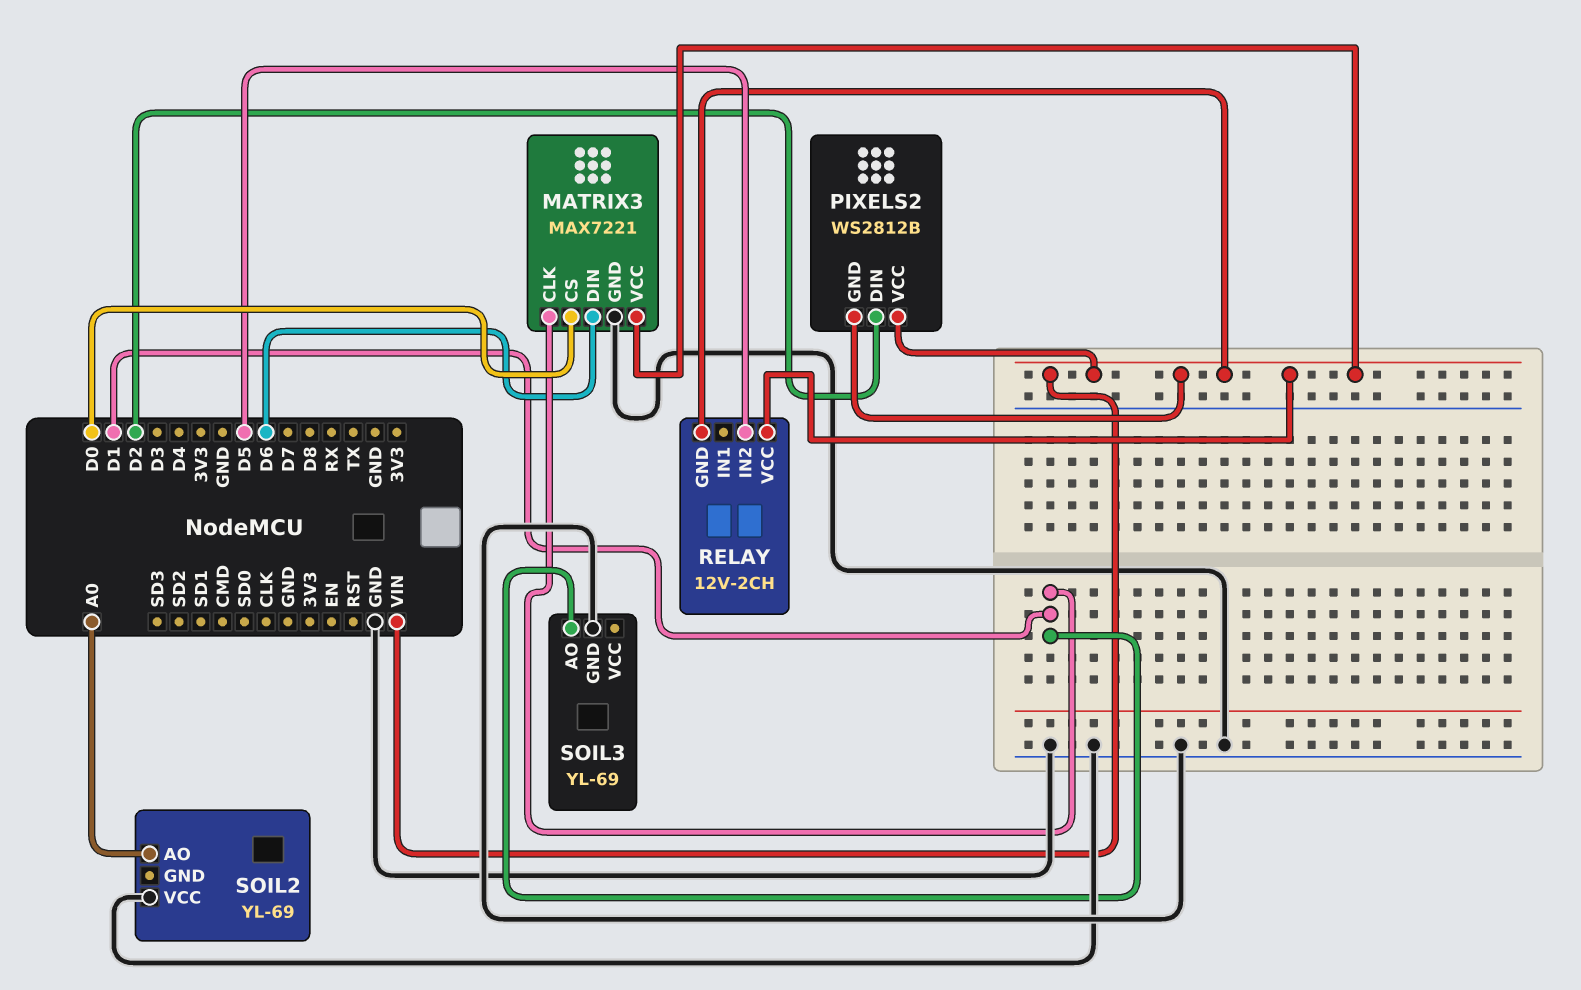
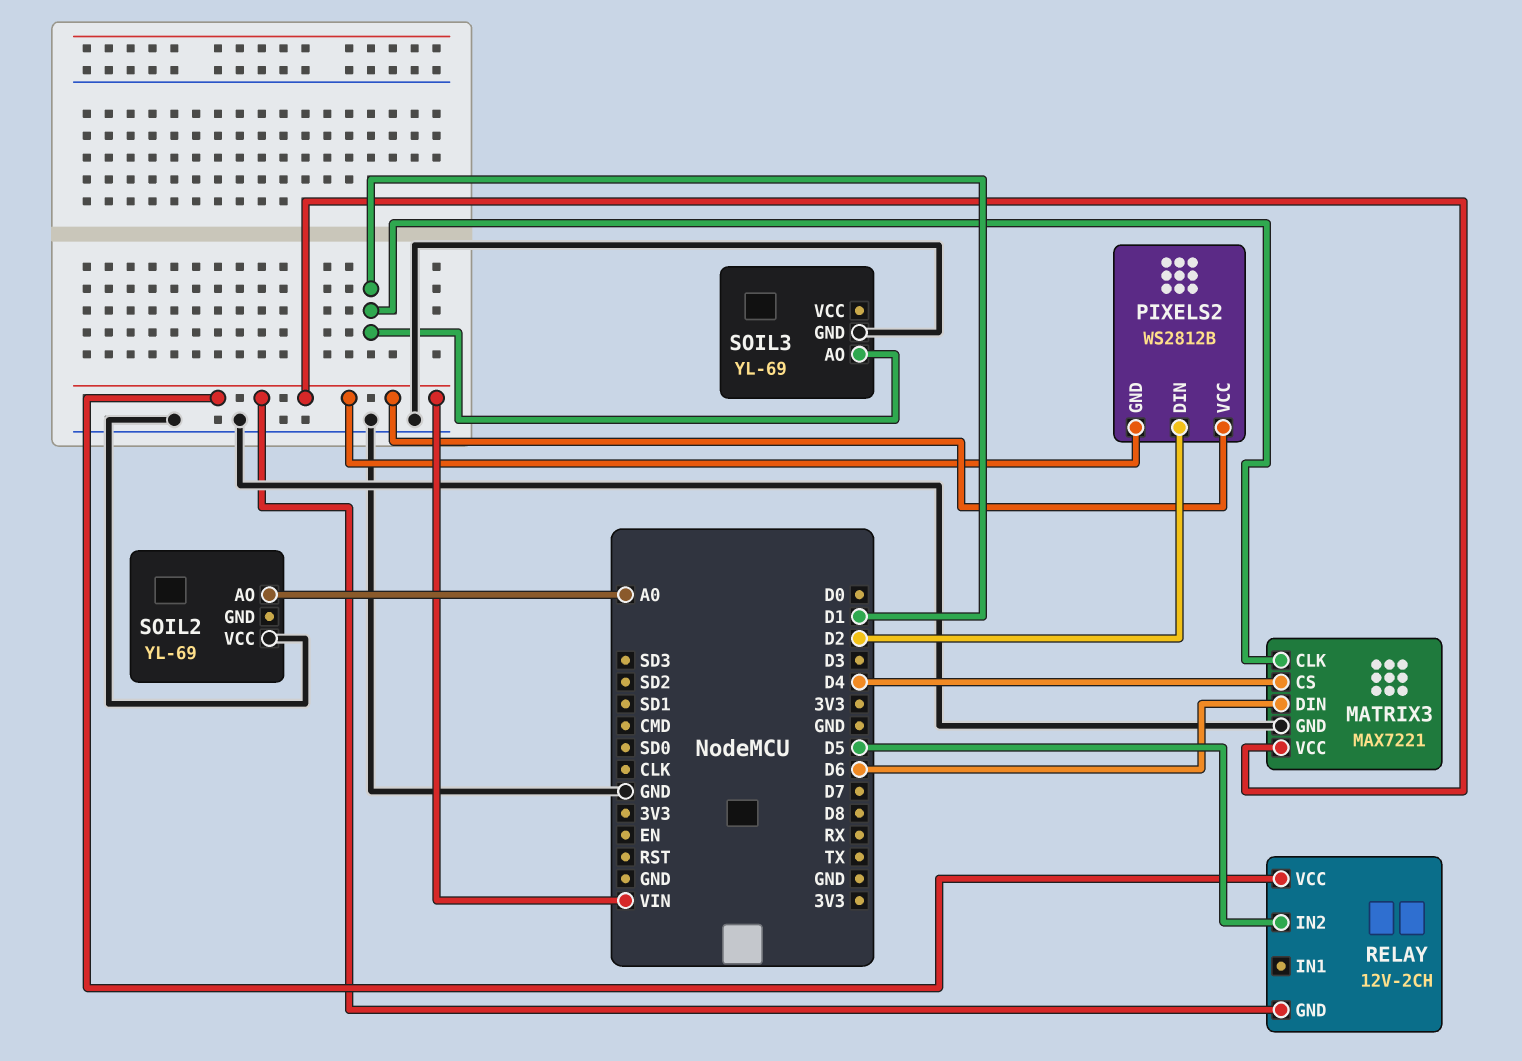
MATRIX3 pin CS: D0 -> D4

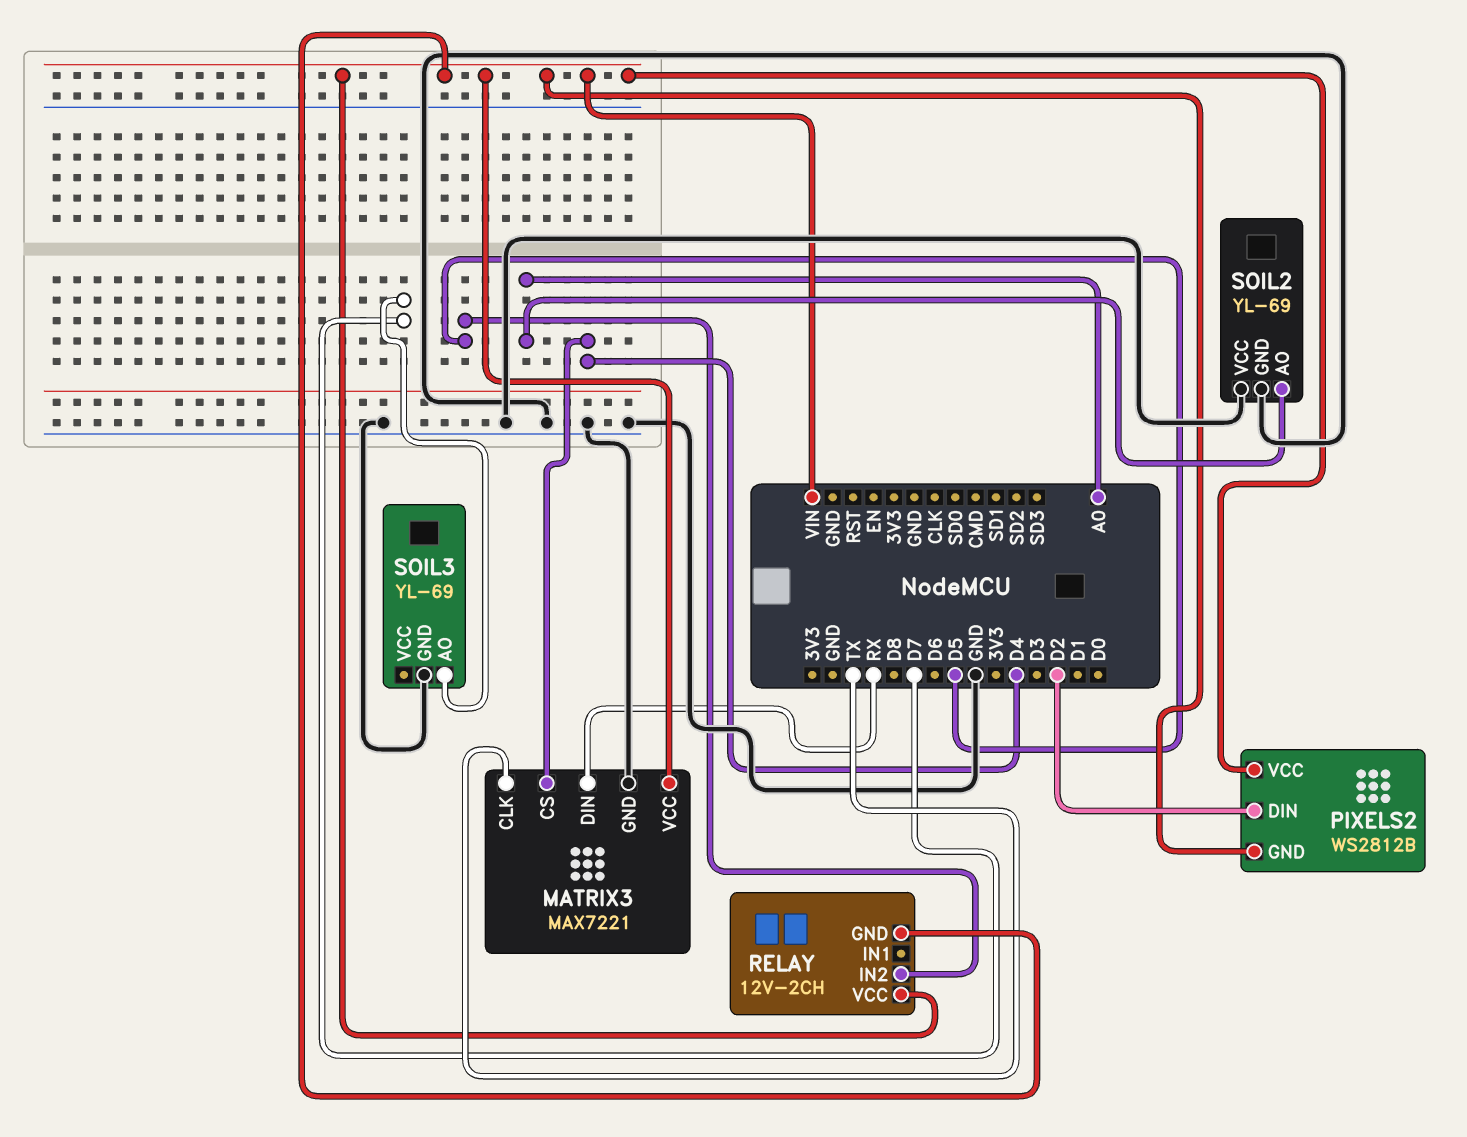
MATRIX3 pin CLK: D1 -> TX
MATRIX3 pin DIN: D6 -> RX
SOIL2 pin GND: none -> GND
SOIL3 pin AO: D1 -> D7

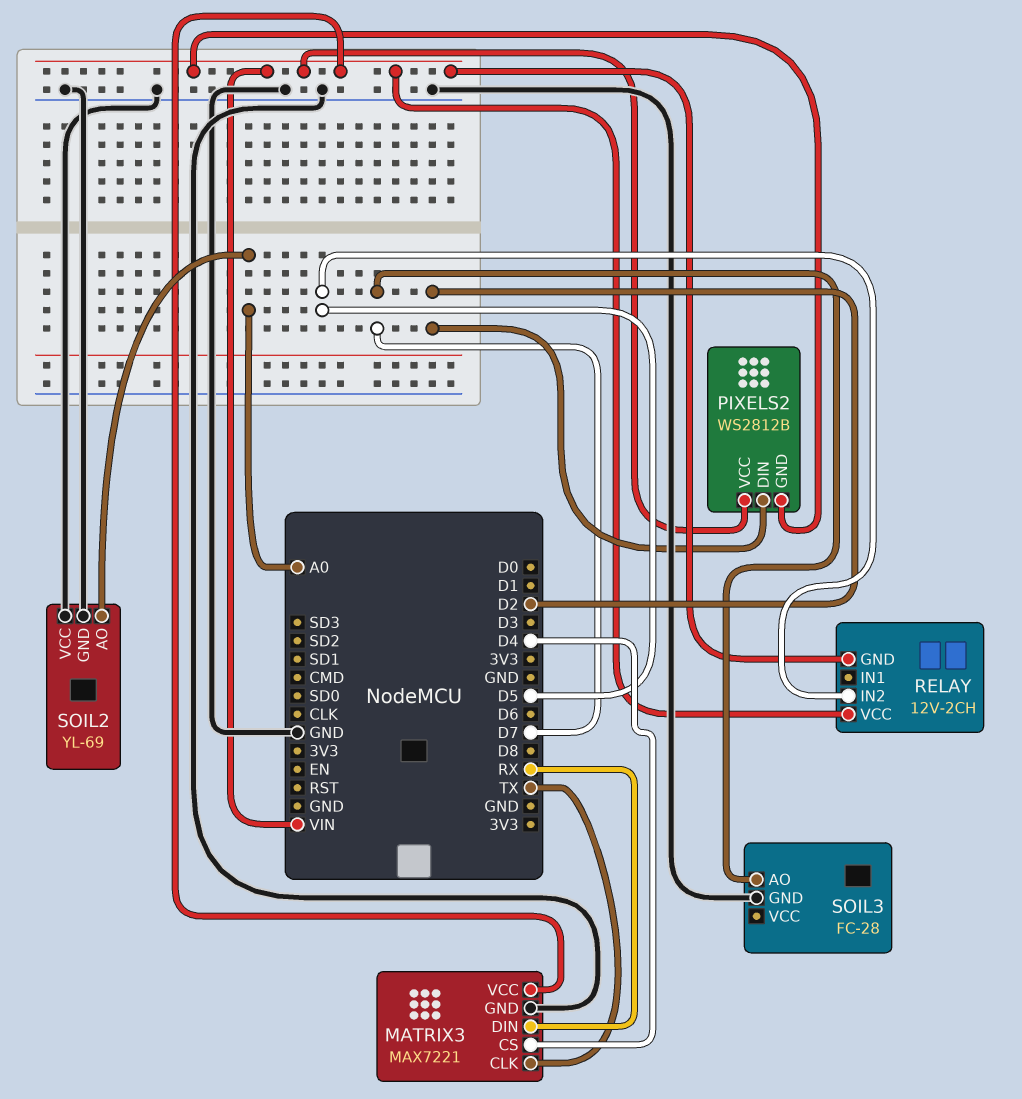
SOIL3: YL-69 -> FC-28

